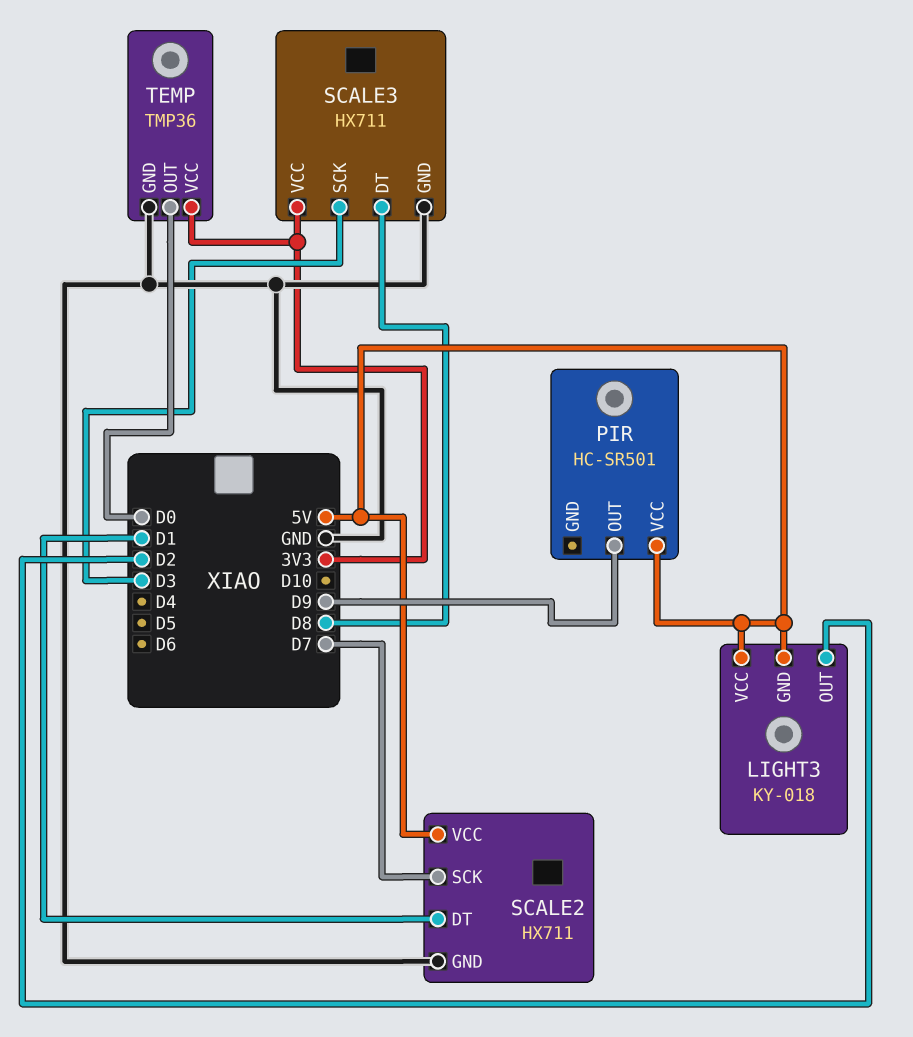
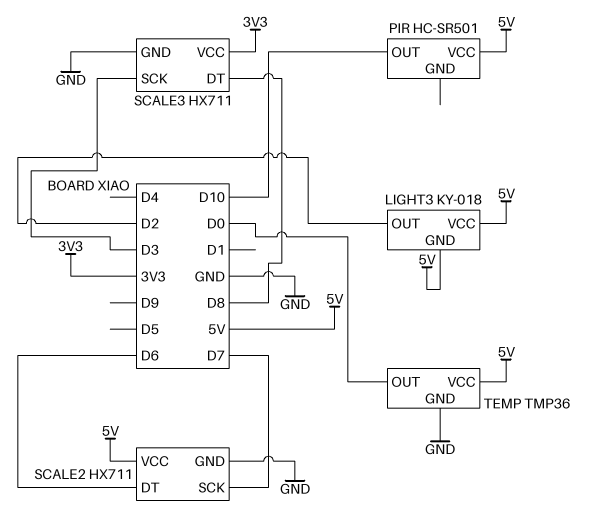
PIR pin OUT: D9 -> D10
SCALE2 pin DT: D1 -> D6
TEMP pin VCC: 3V3 -> 5V

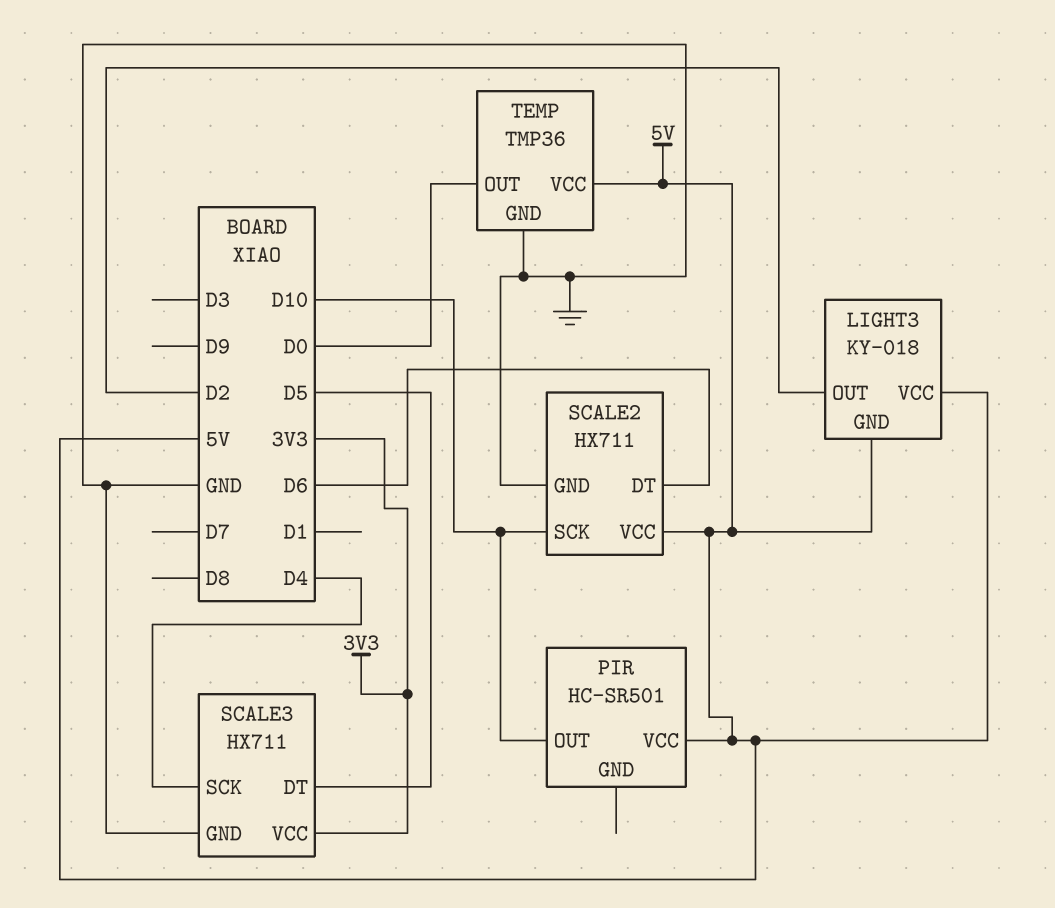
SCALE2 pin SCK: D7 -> D10
SCALE3 pin DT: D8 -> D5
SCALE3 pin SCK: D3 -> D4

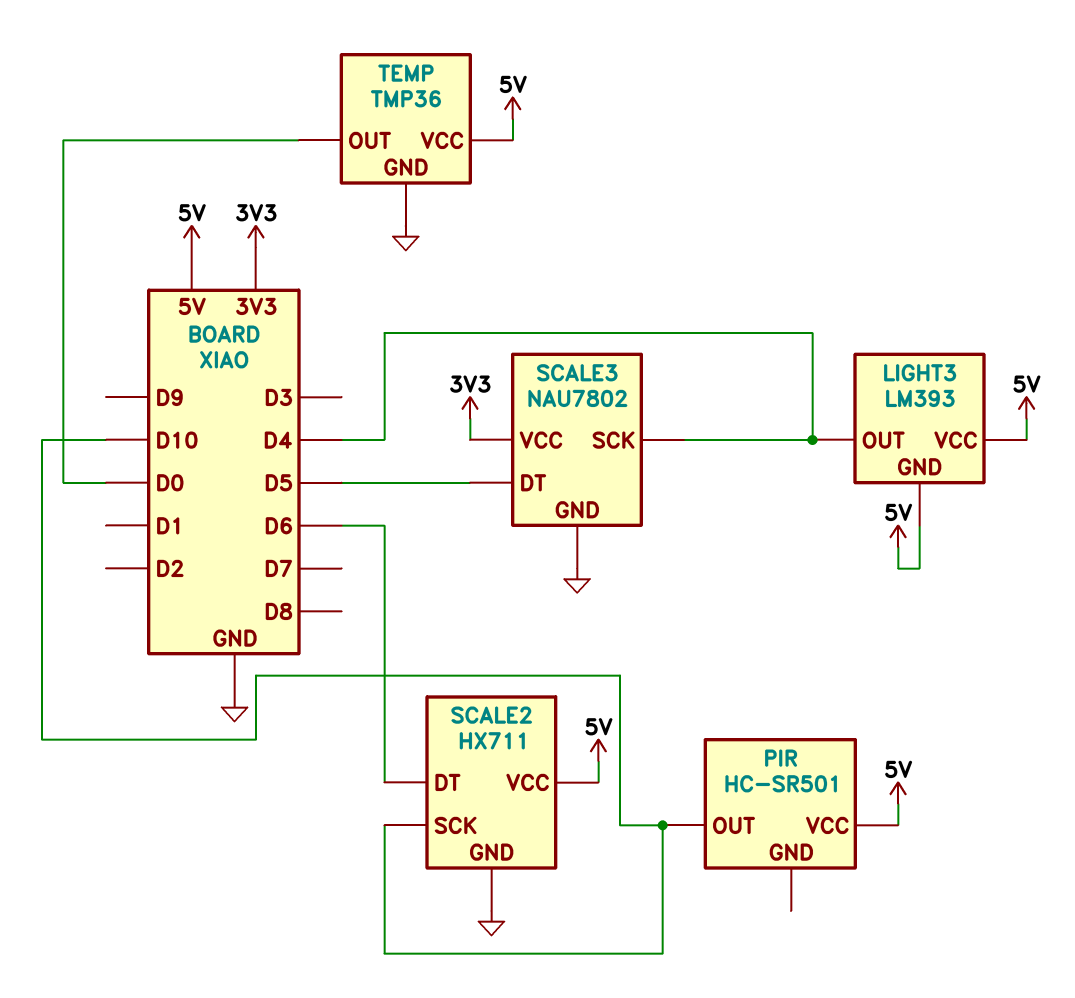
LIGHT3: KY-018 -> LM393
LIGHT3 pin OUT: D2 -> D4
SCALE3: HX711 -> NAU7802

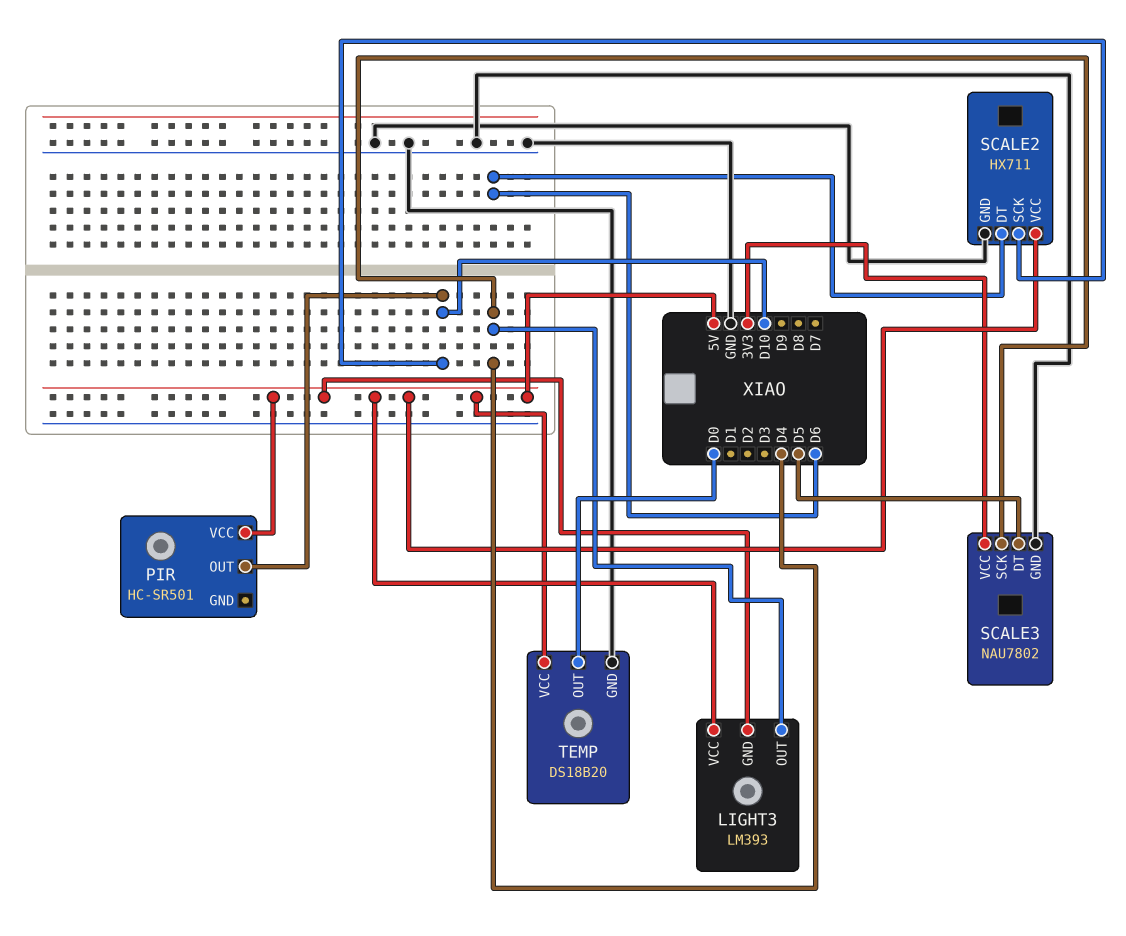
TEMP: TMP36 -> DS18B20

